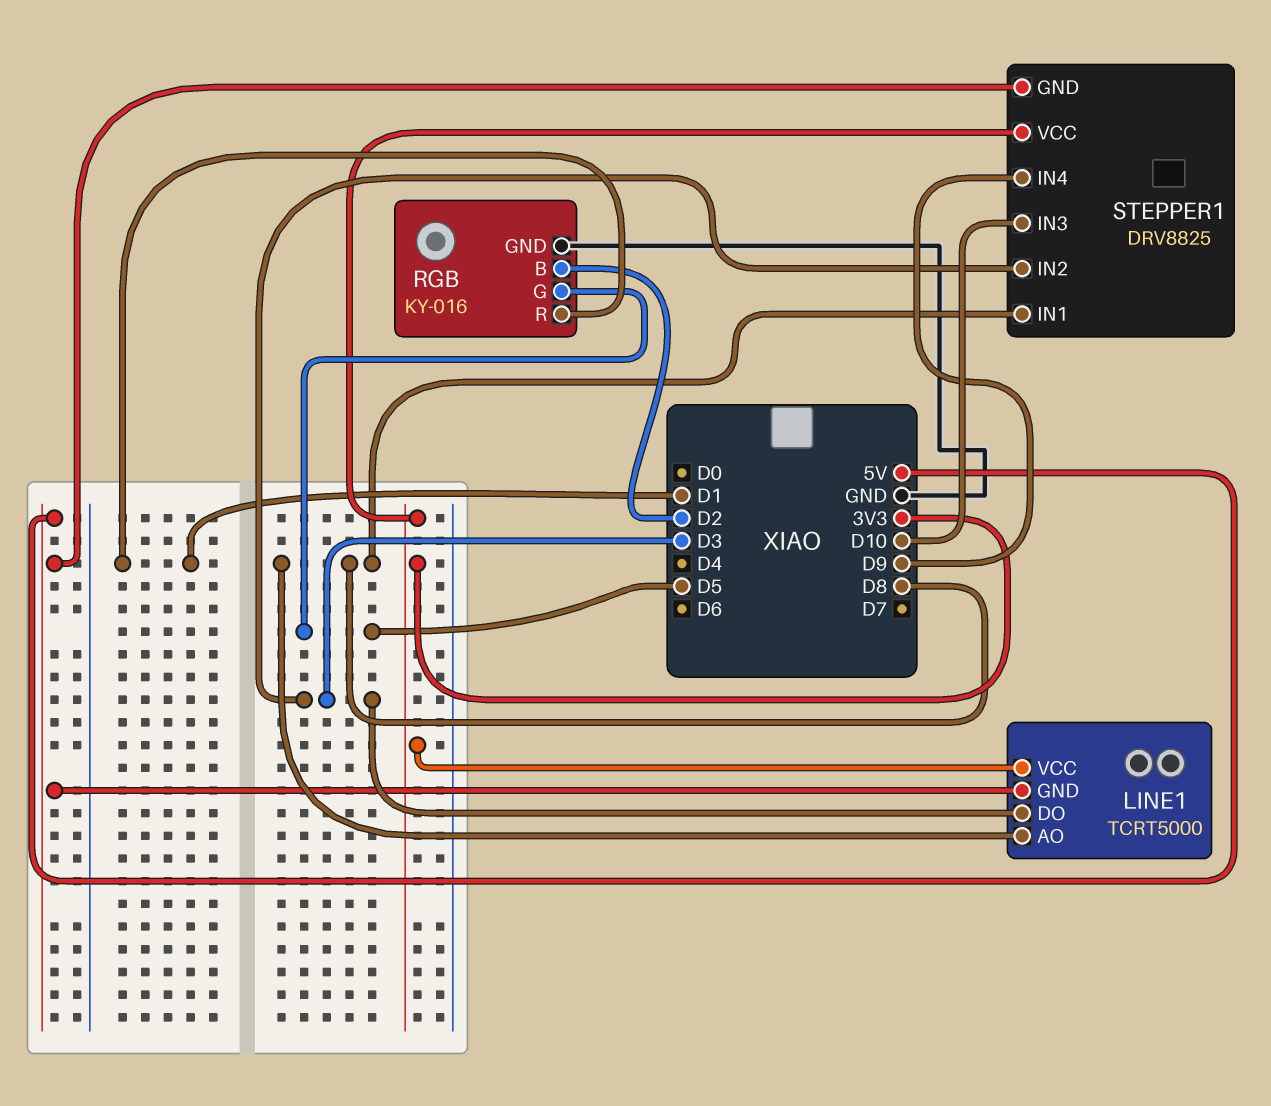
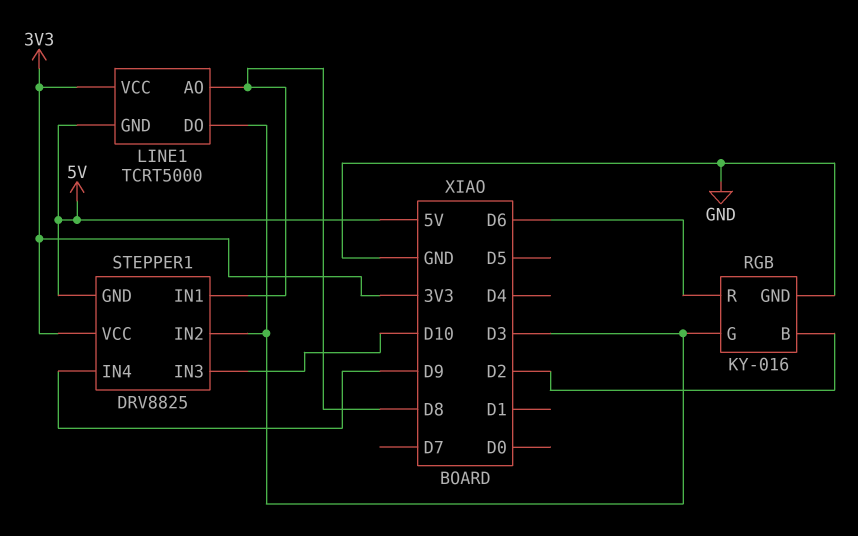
RGB pin G: D5 -> D3
RGB pin R: D1 -> D6

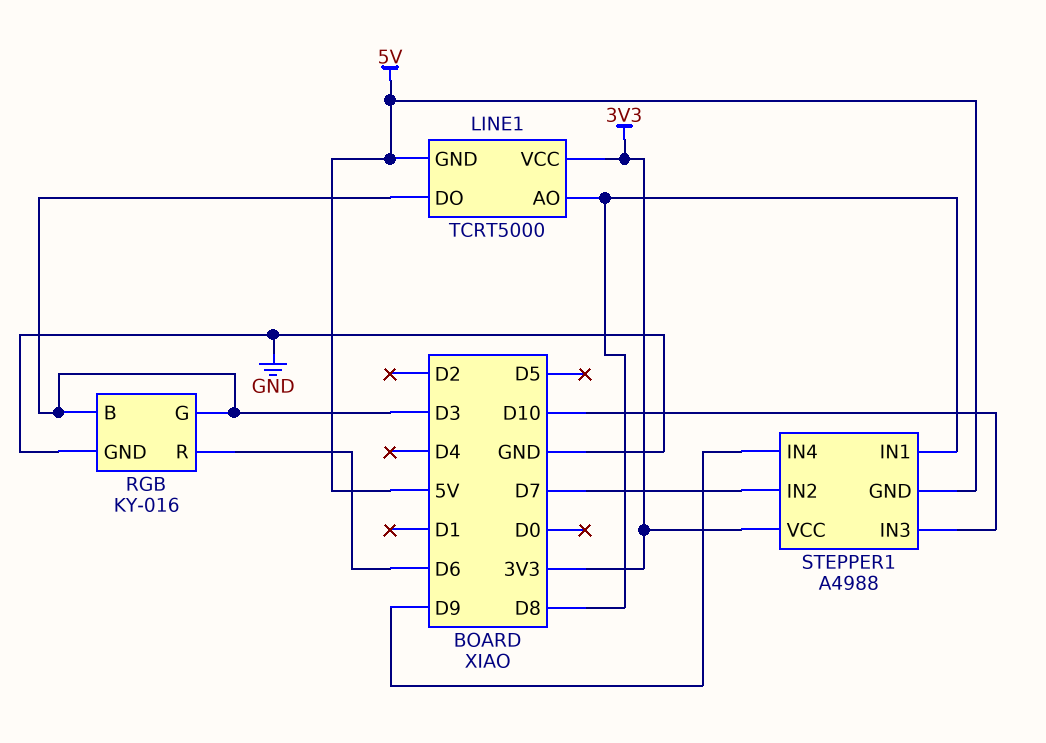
RGB pin B: D2 -> D3
STEPPER1: DRV8825 -> A4988
STEPPER1 pin IN2: D3 -> D7

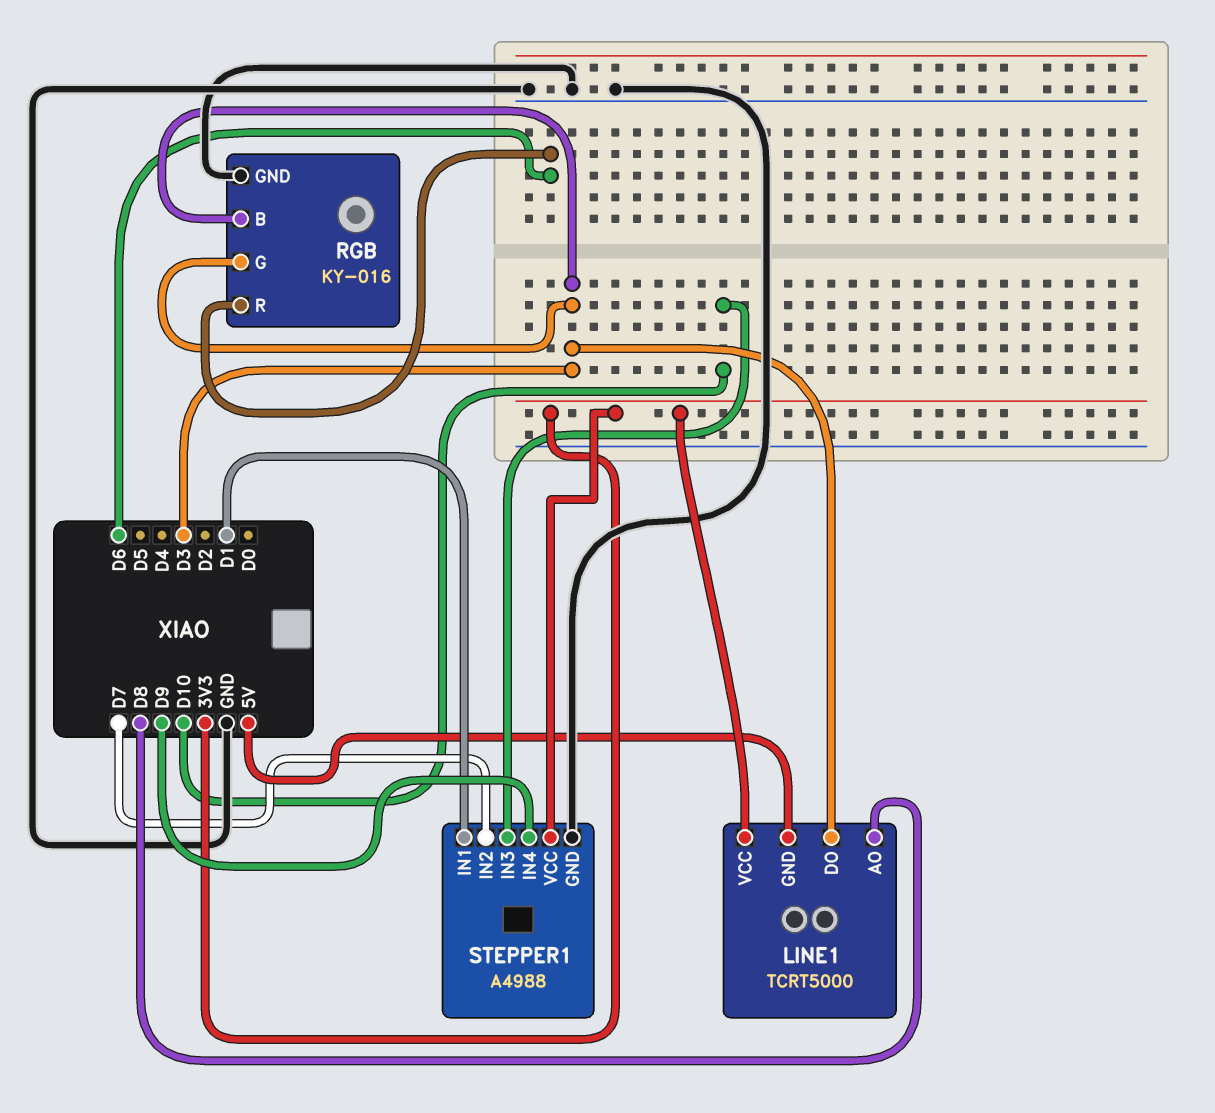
STEPPER1 pin GND: 5V -> GND
STEPPER1 pin IN1: D8 -> D1

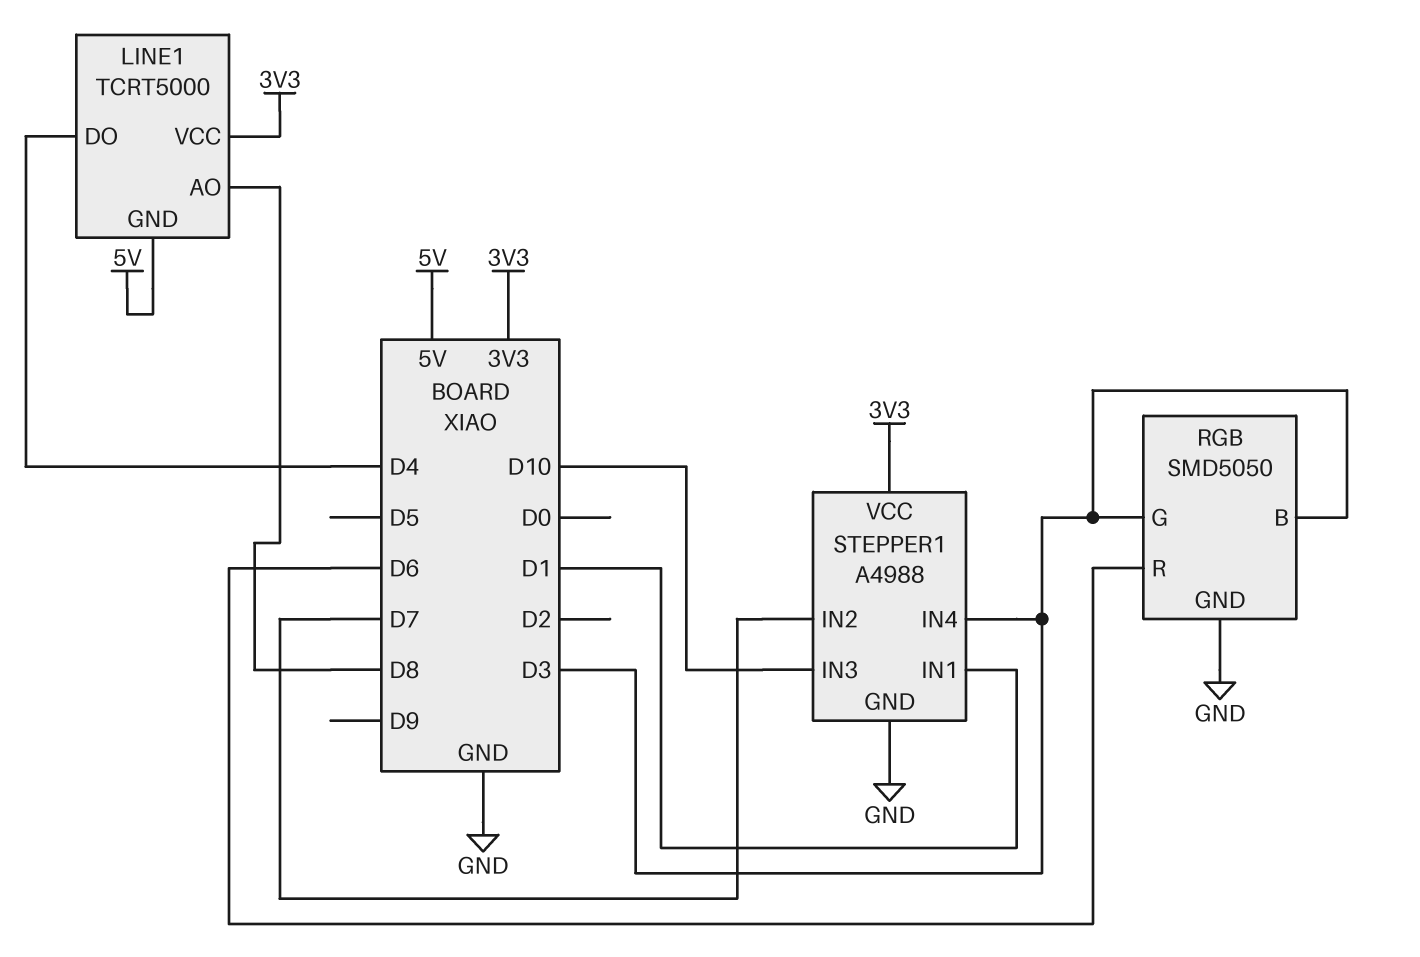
LINE1 pin DO: D3 -> D4
RGB: KY-016 -> SMD5050
STEPPER1 pin IN4: D9 -> D3

